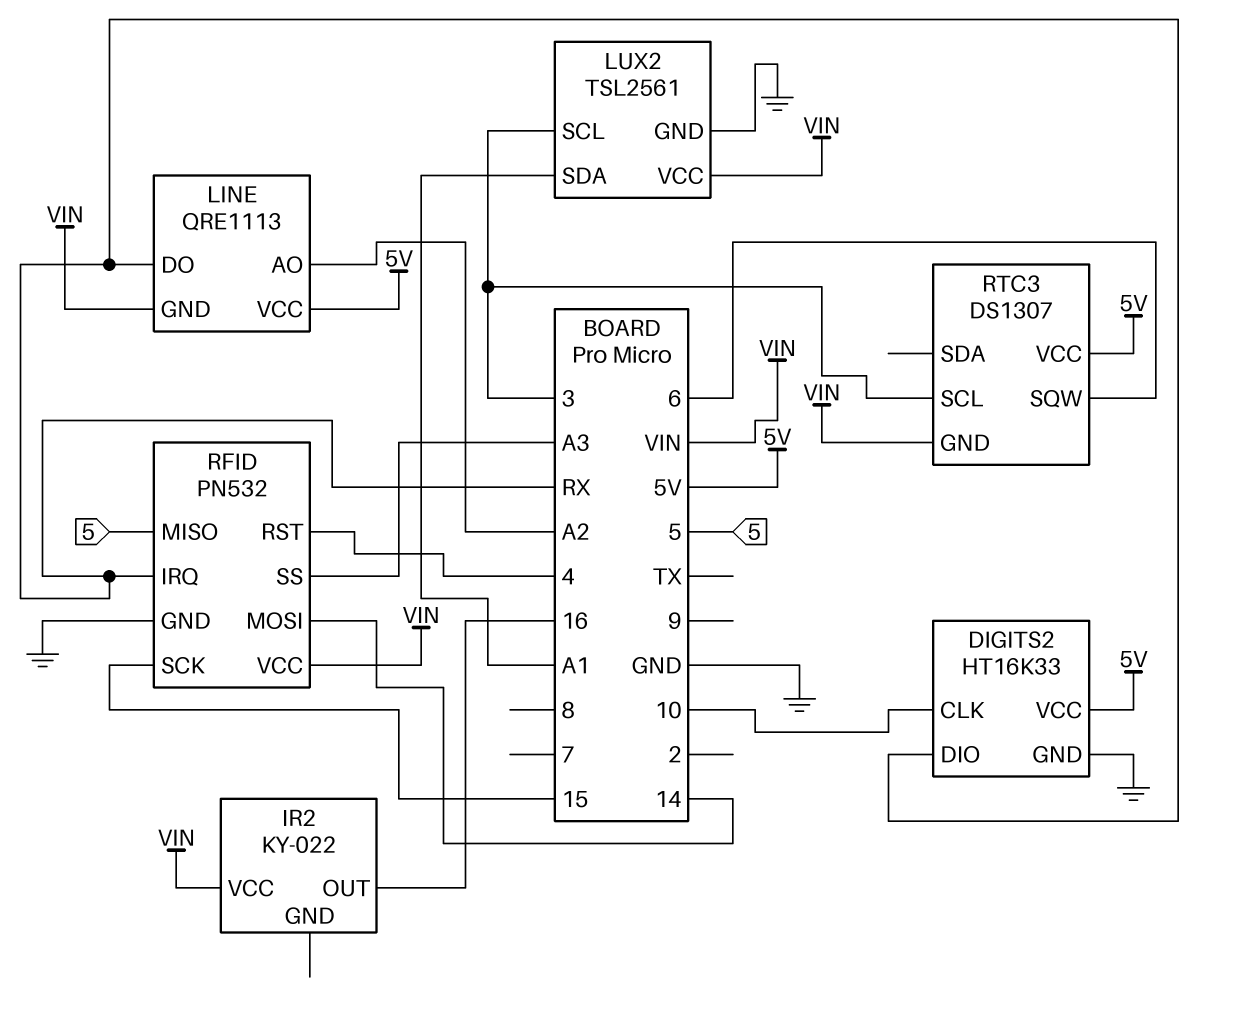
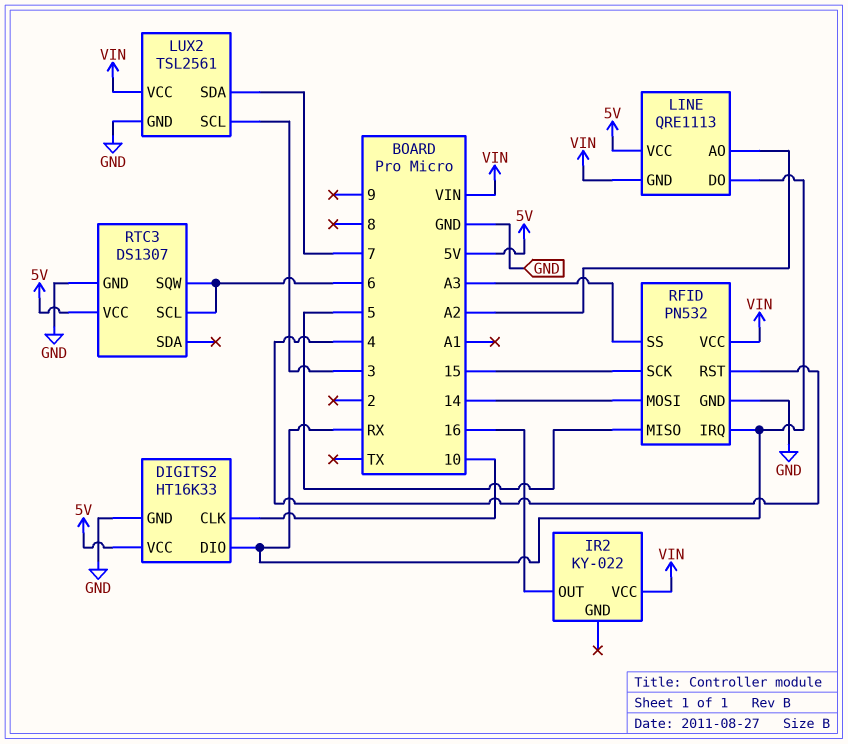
LUX2 pin SDA: A1 -> 7
RTC3 pin GND: VIN -> GND
RTC3 pin SCL: 3 -> 6

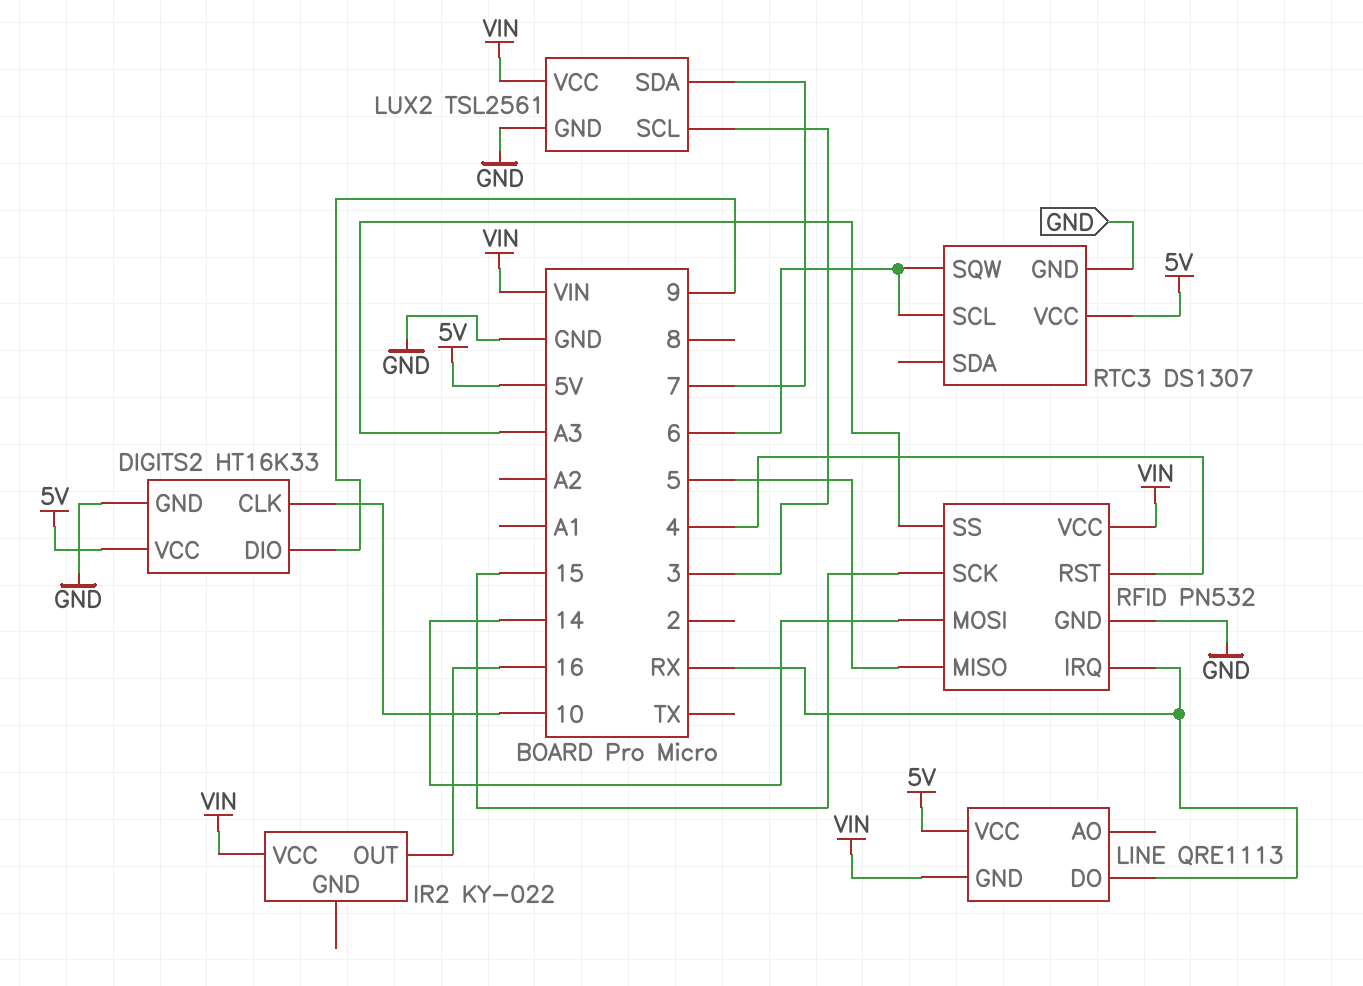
DIGITS2 pin DIO: RX -> 9
LINE pin AO: A2 -> none

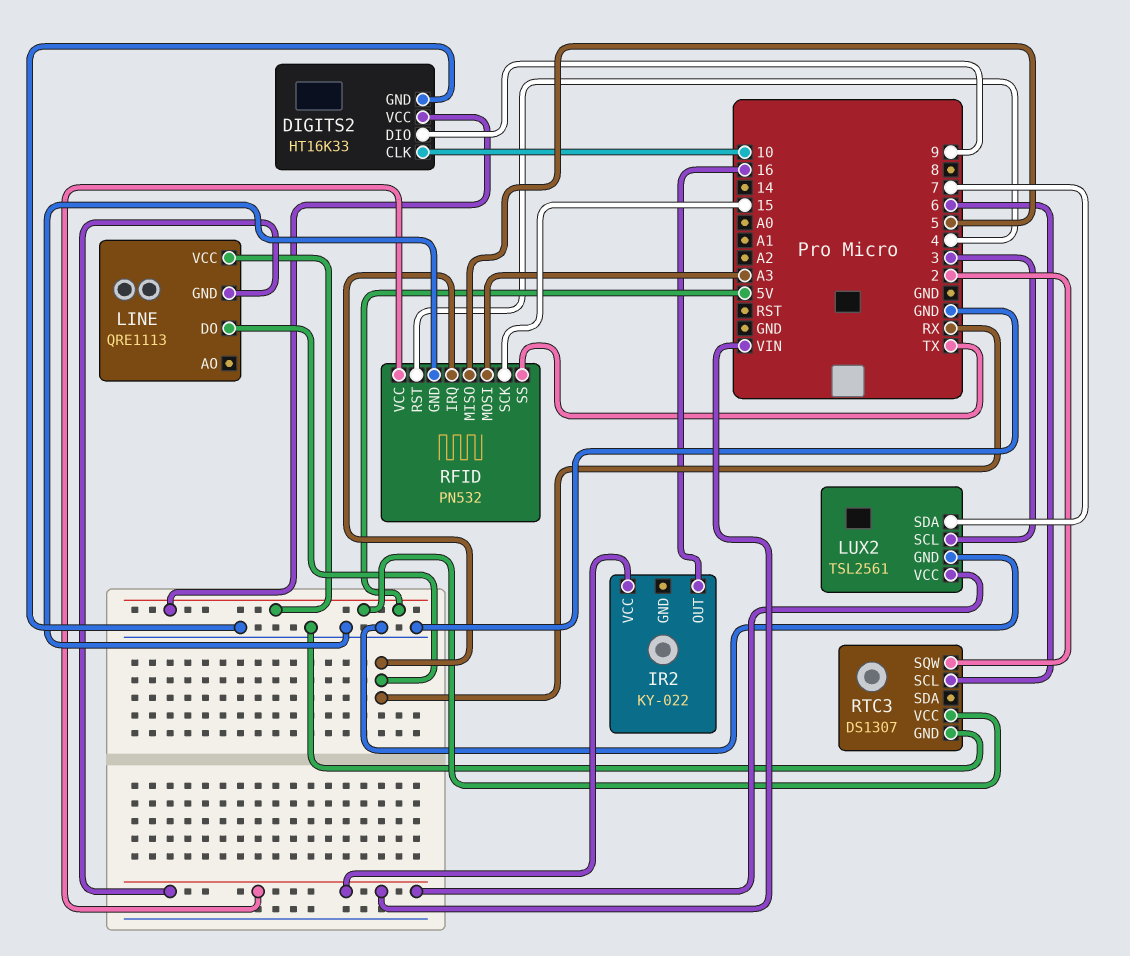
RFID pin MOSI: 14 -> A3
RFID pin SS: A3 -> TX
RTC3 pin SQW: 6 -> 2

